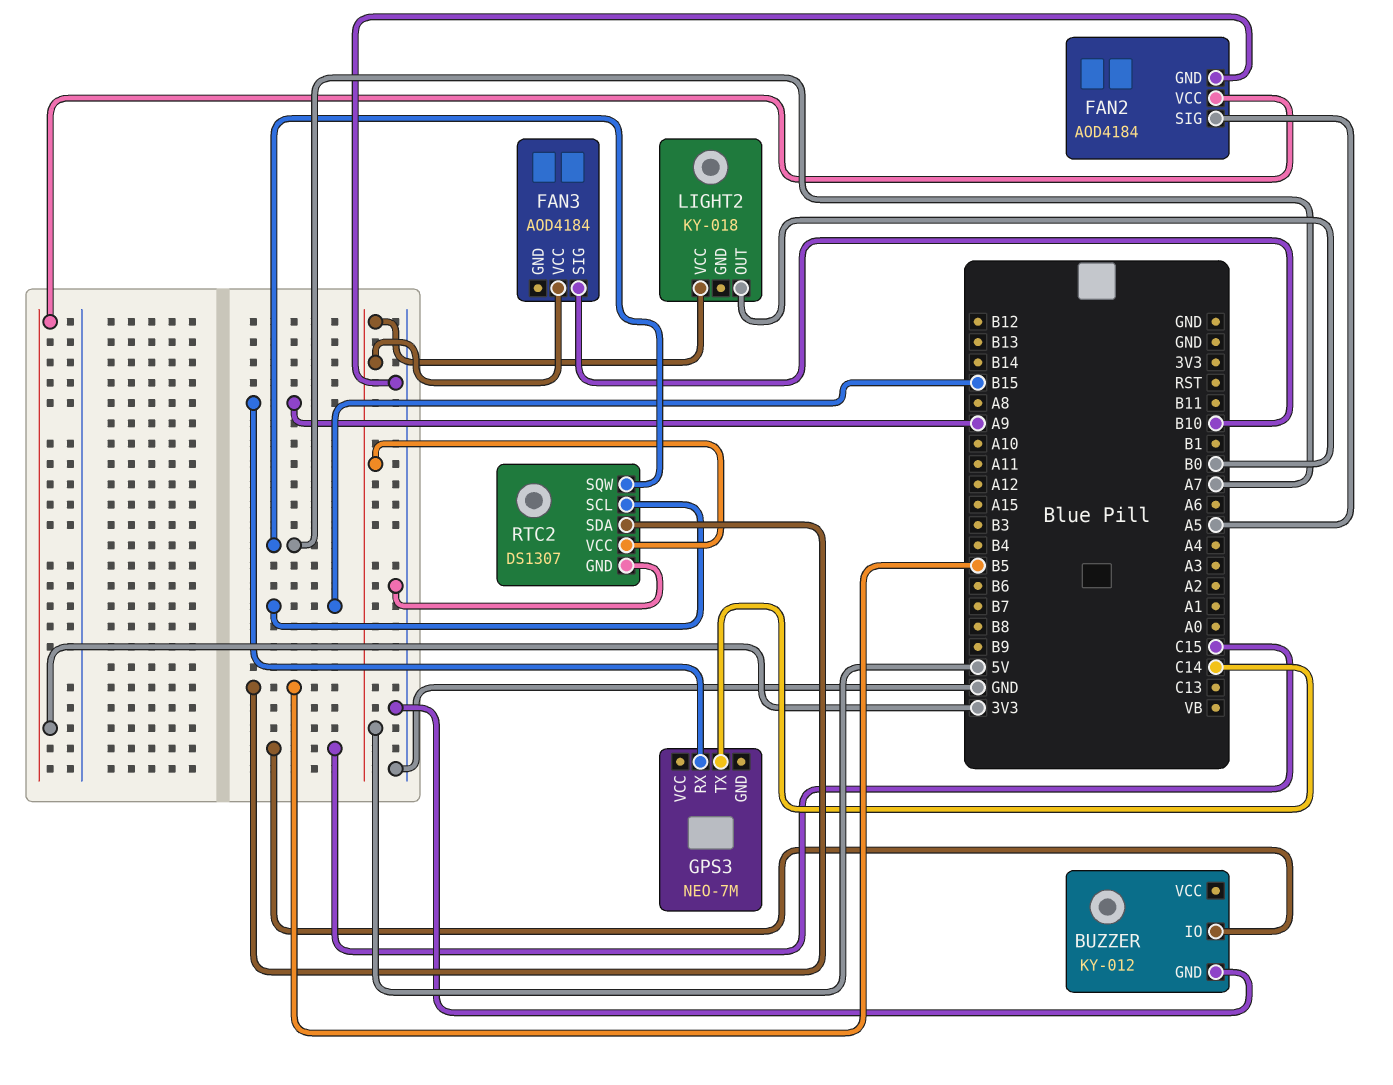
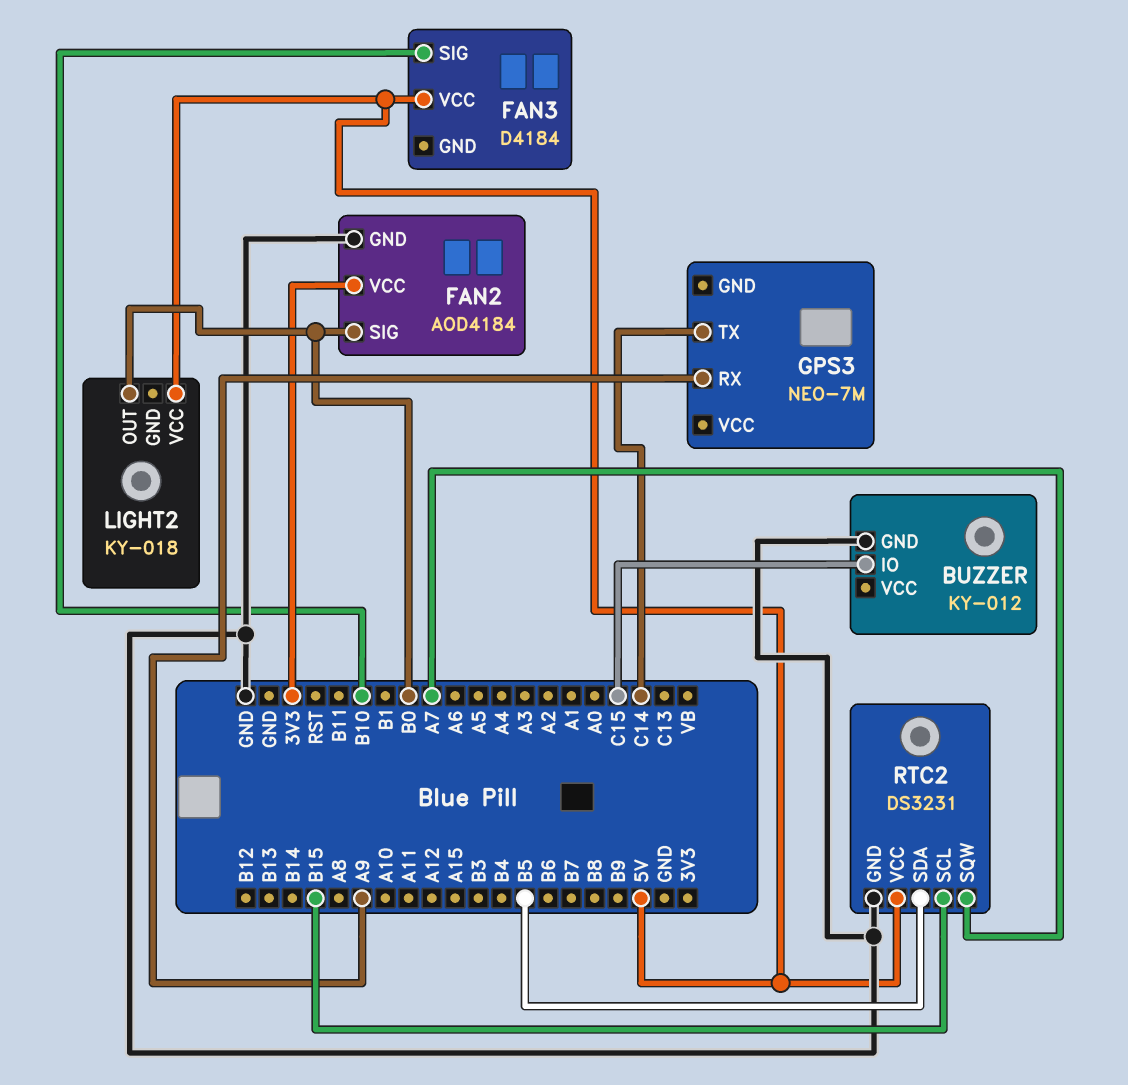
FAN2 pin SIG: A5 -> B0
FAN3: AOD4184 -> D4184
RTC2: DS1307 -> DS3231

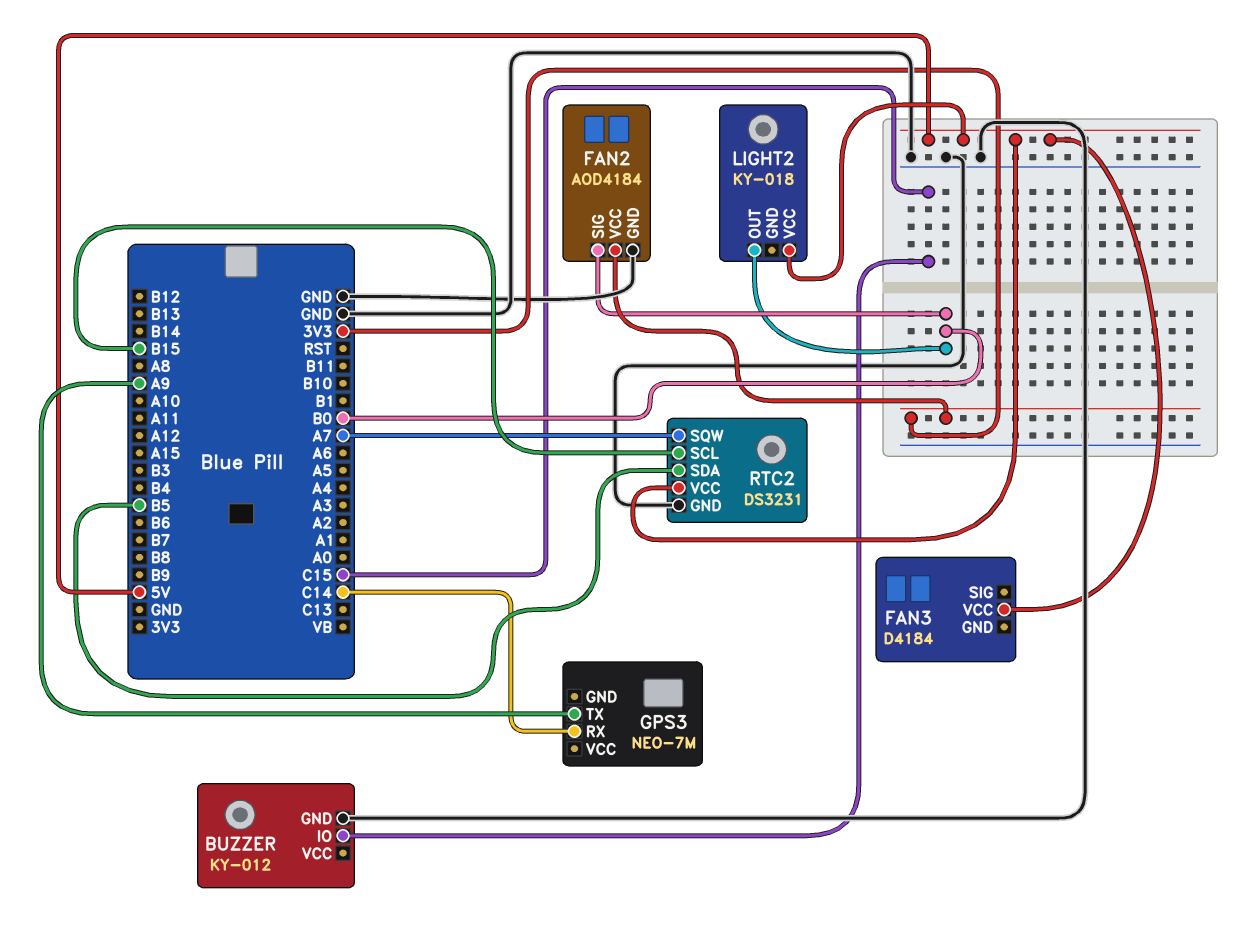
FAN3 pin SIG: B10 -> none
GPS3 pin RX: A9 -> C14
GPS3 pin TX: C14 -> A9

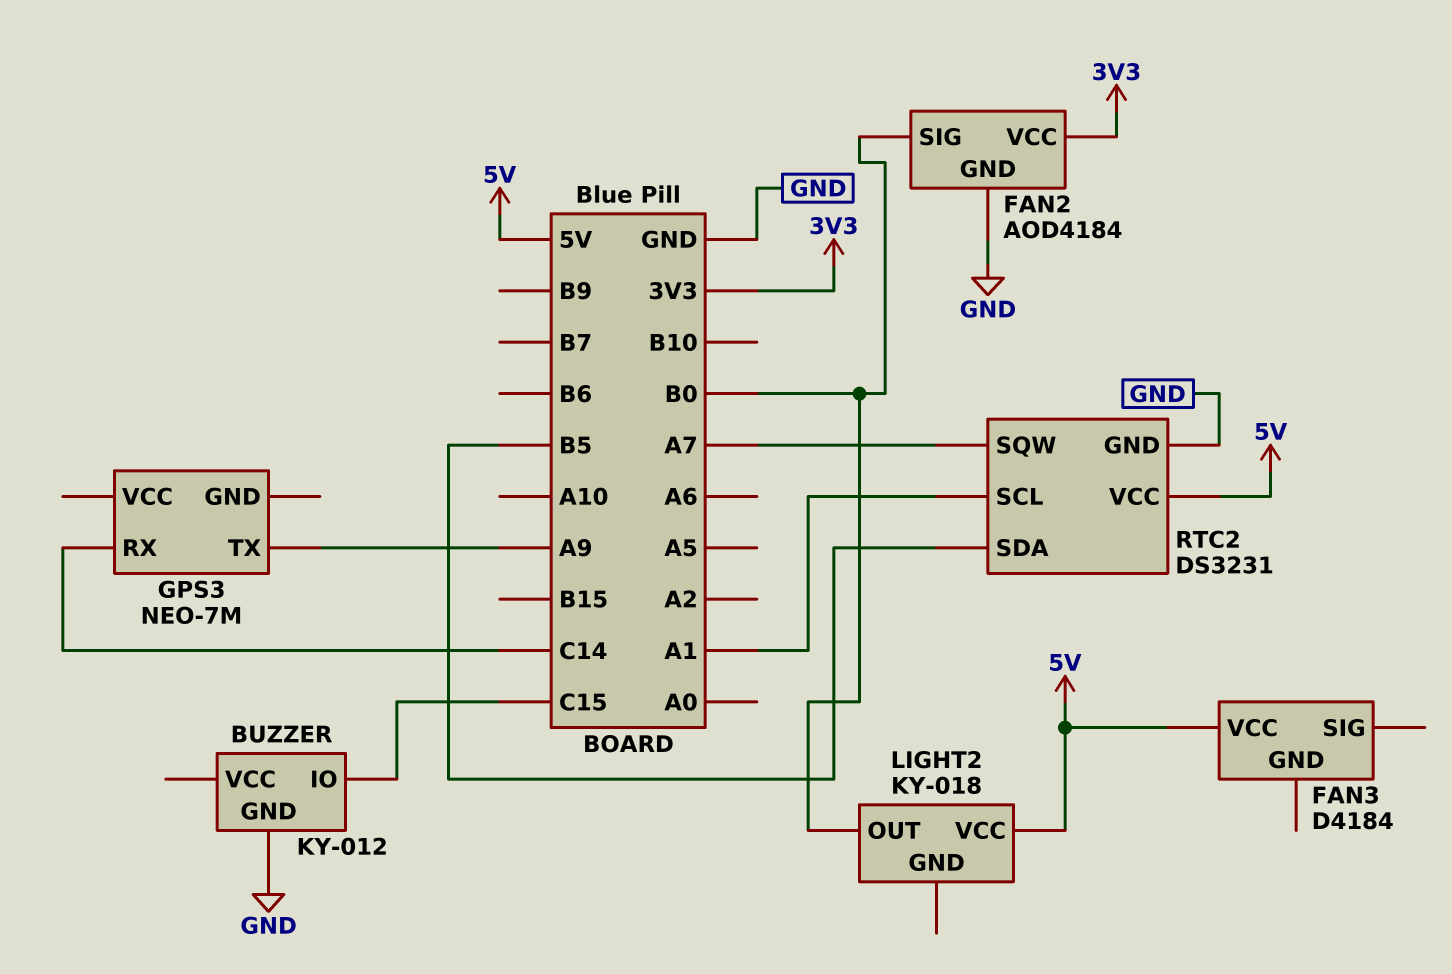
RTC2 pin SCL: B15 -> A1

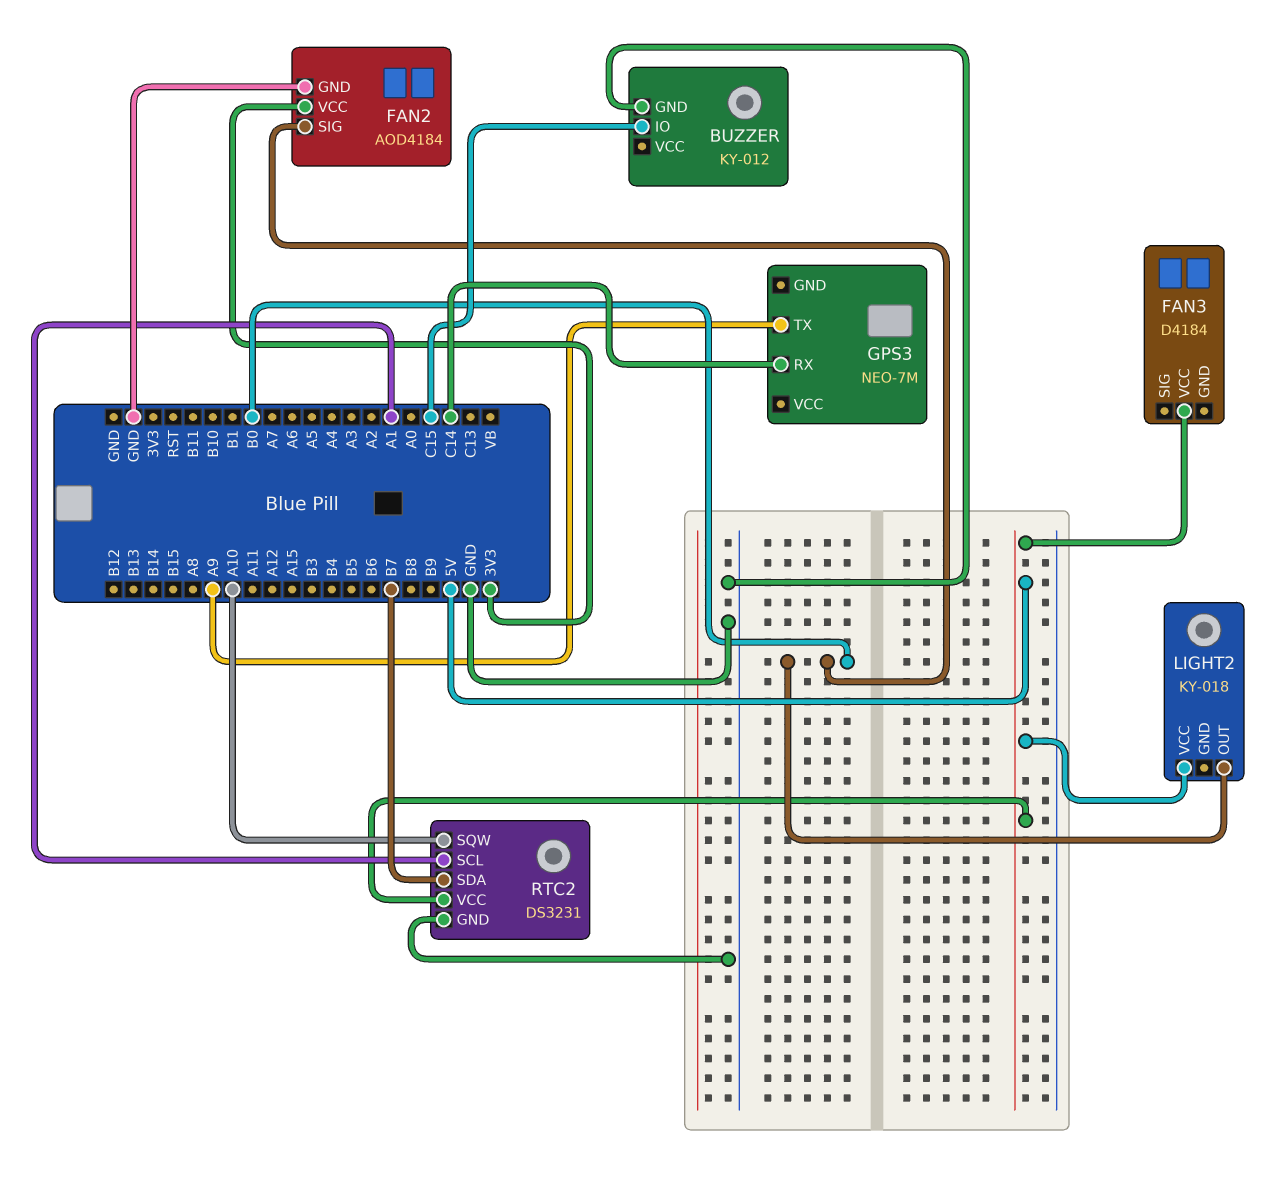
RTC2 pin SDA: B5 -> B7
RTC2 pin SQW: A7 -> A10

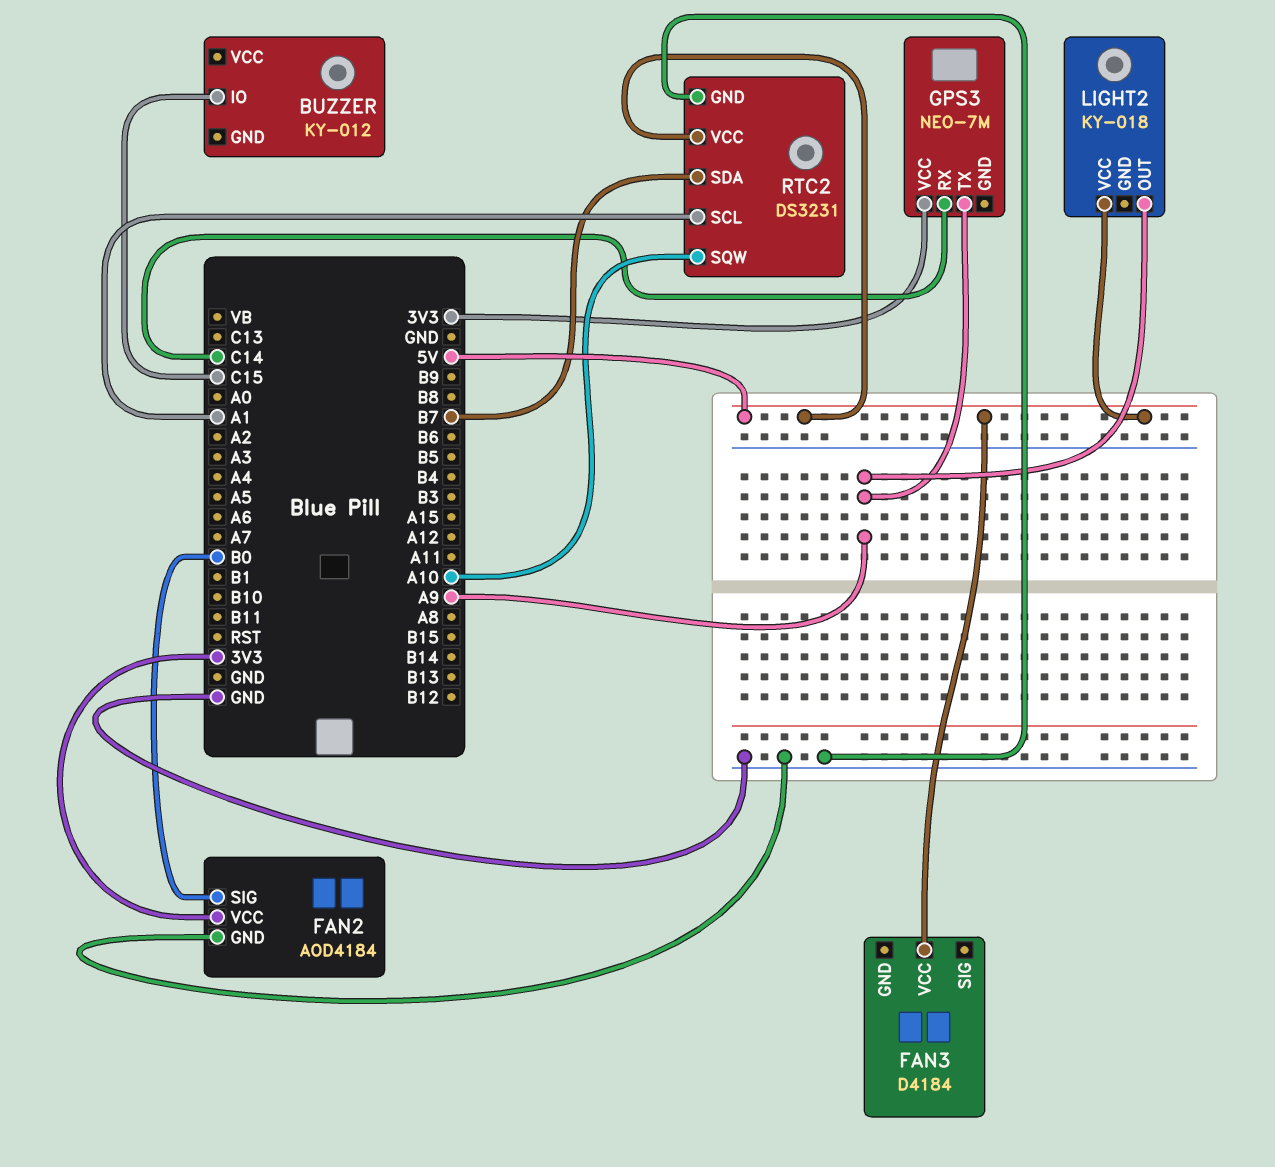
BUZZER pin GND: GND -> none
GPS3 pin VCC: none -> 3V3
LIGHT2 pin OUT: B0 -> A9

